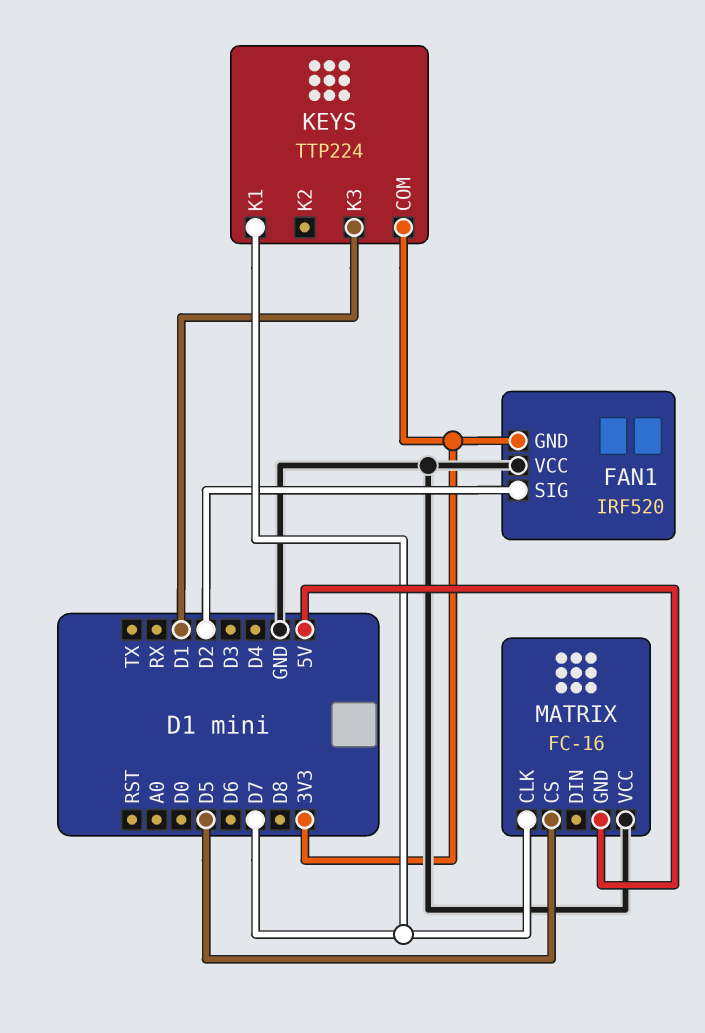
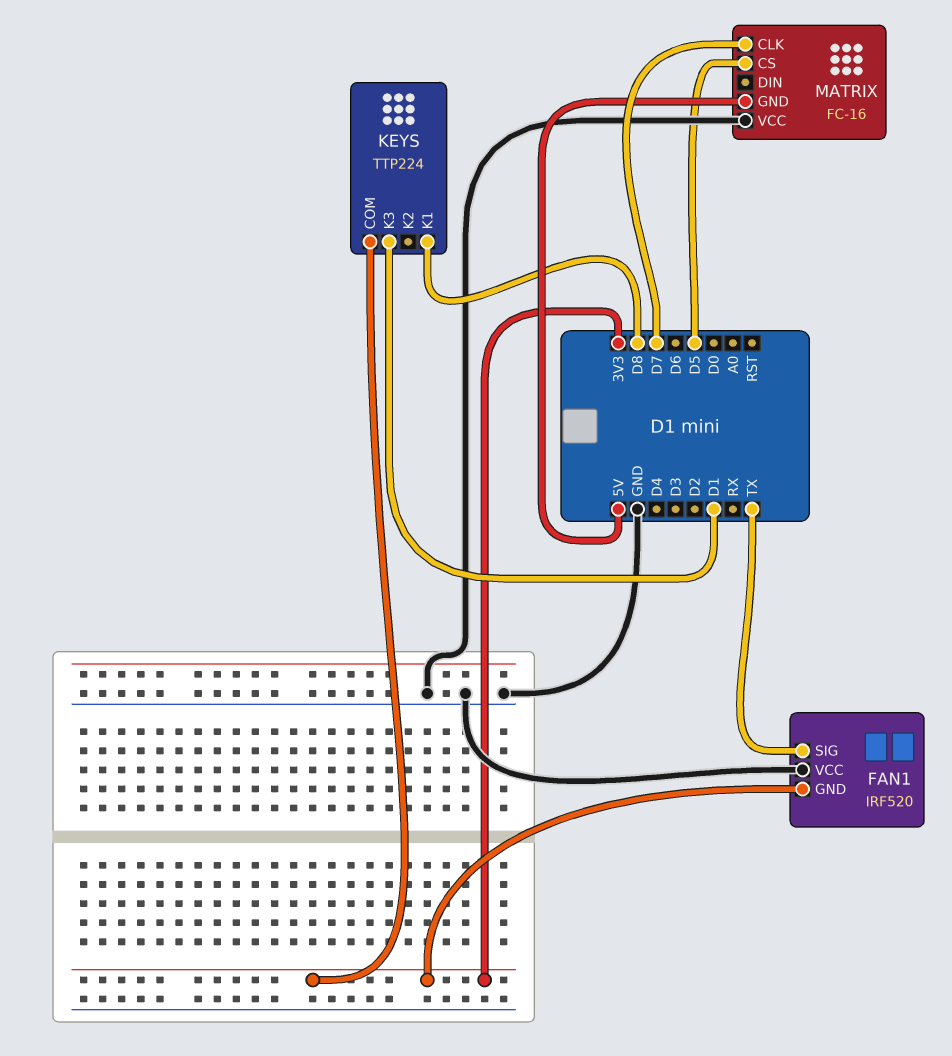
FAN1 pin SIG: D2 -> TX
KEYS pin K1: D7 -> D8

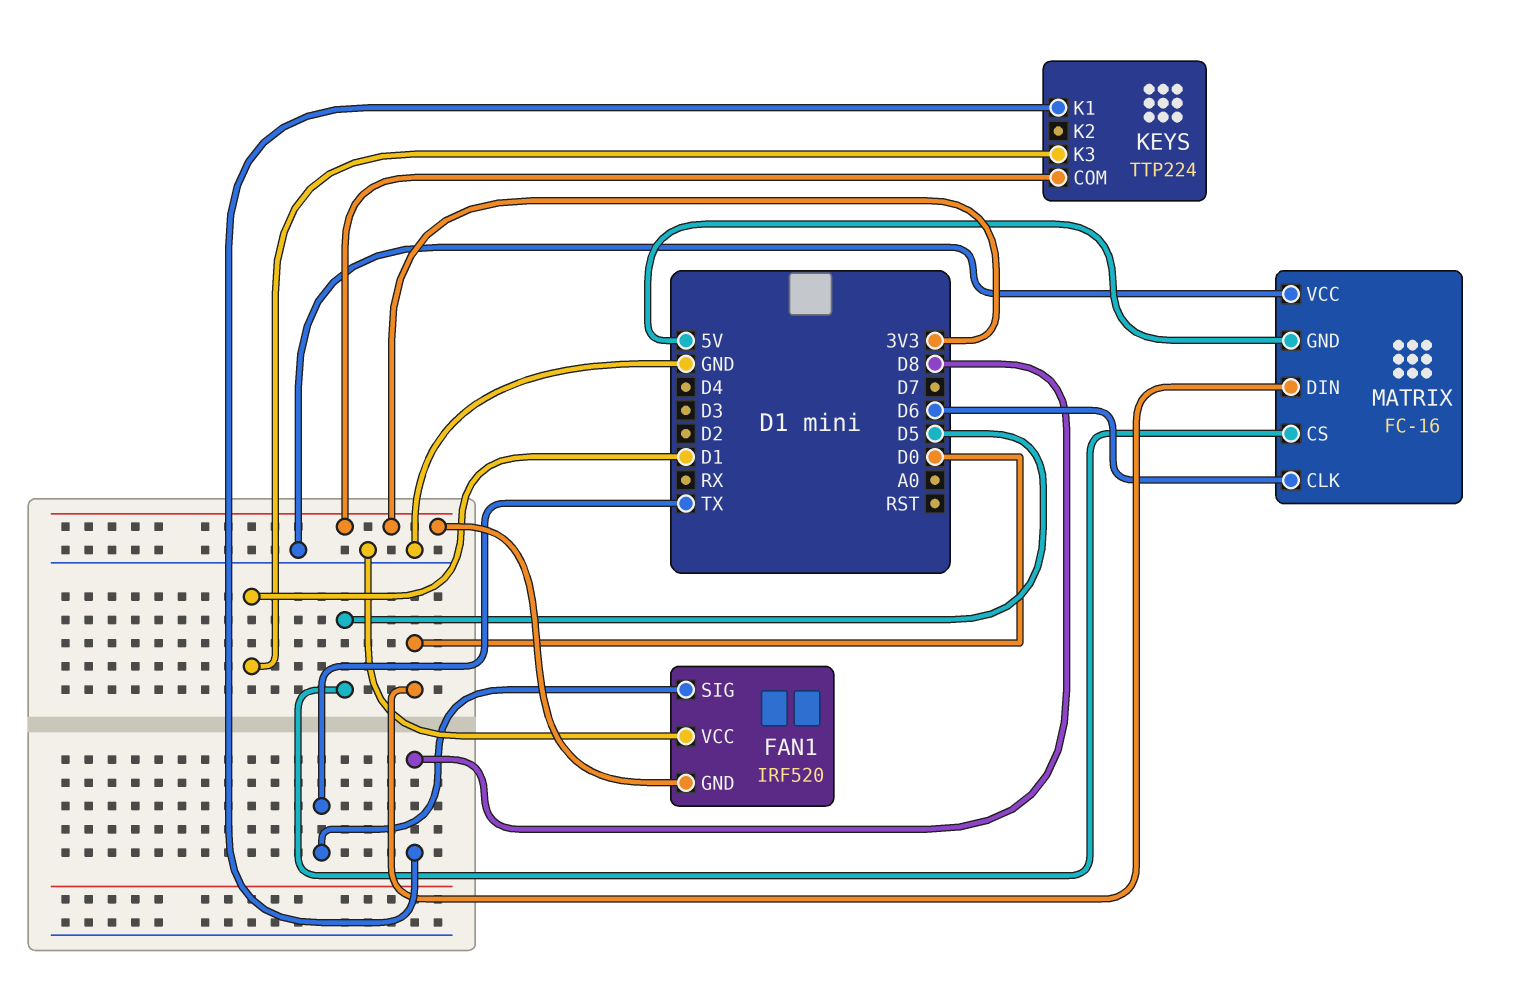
MATRIX pin CLK: D7 -> D6
MATRIX pin DIN: none -> D0

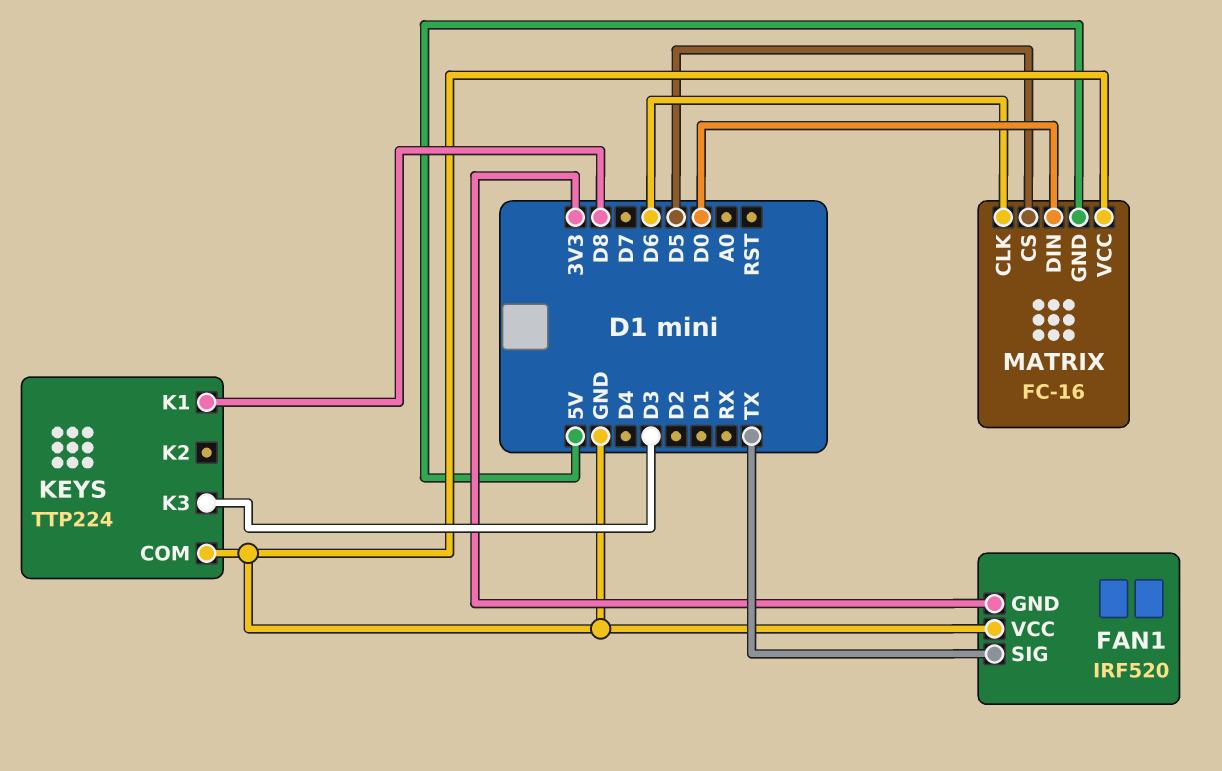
KEYS pin COM: 3V3 -> GND
KEYS pin K3: D1 -> D3

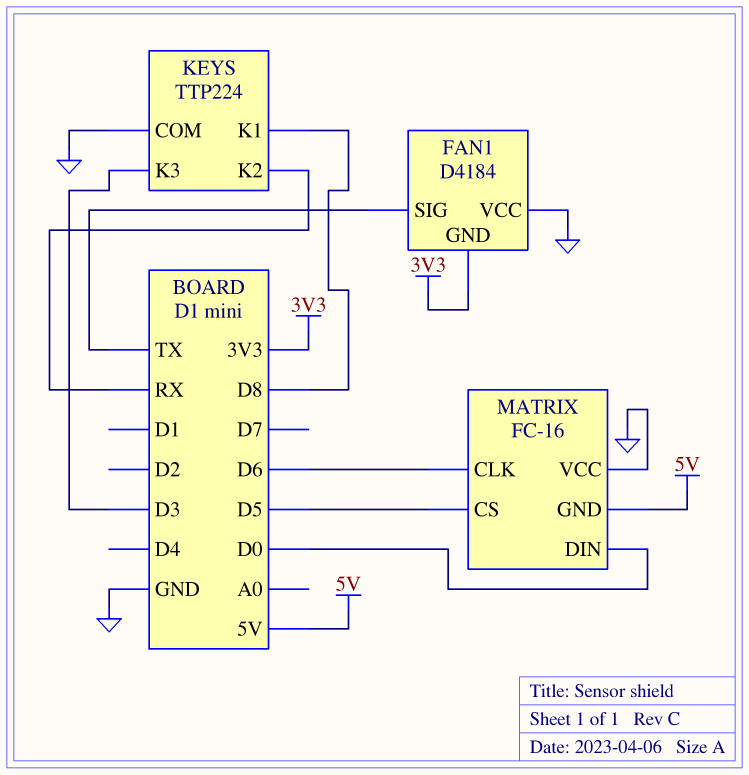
FAN1: IRF520 -> D4184
KEYS pin K2: none -> RX

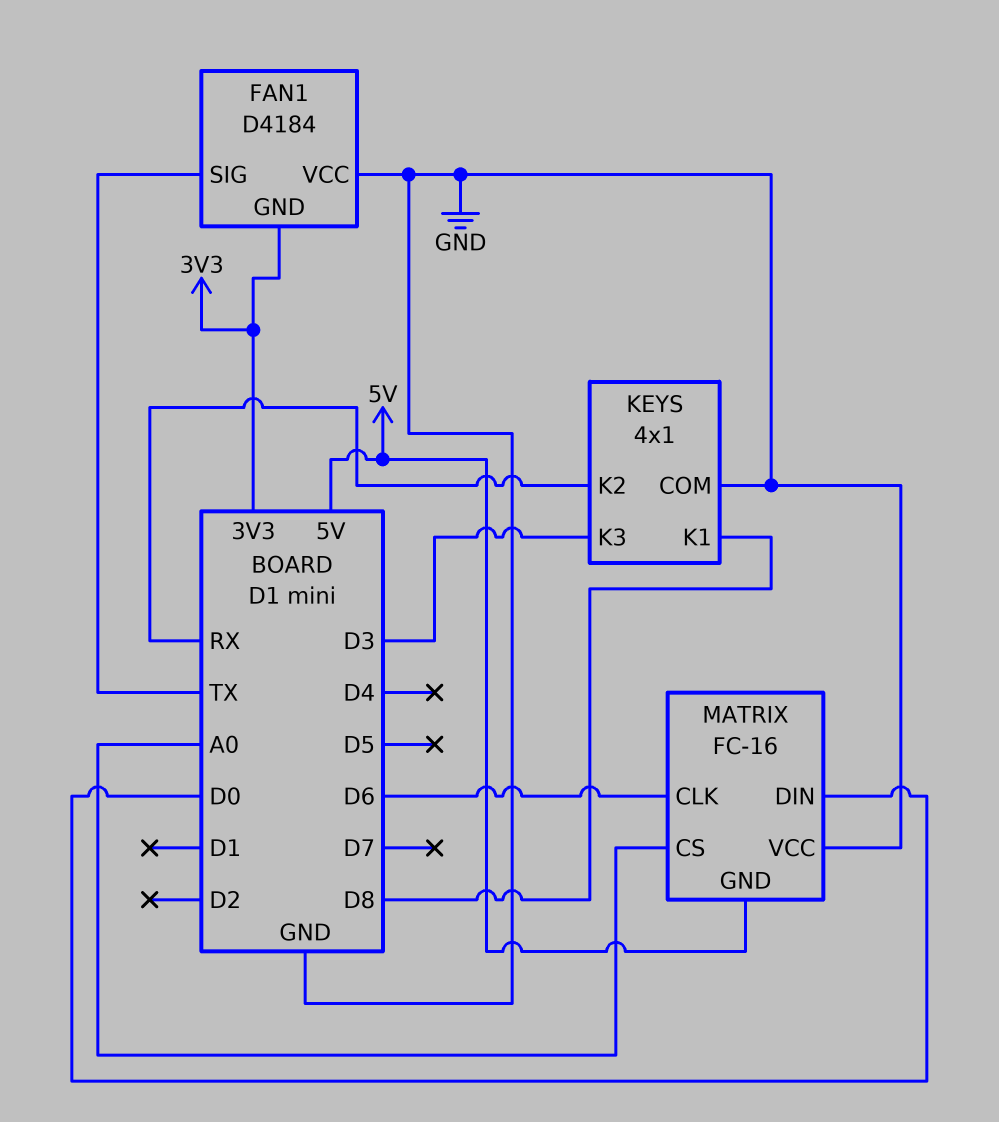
KEYS: TTP224 -> 4x1
MATRIX pin CS: D5 -> A0

